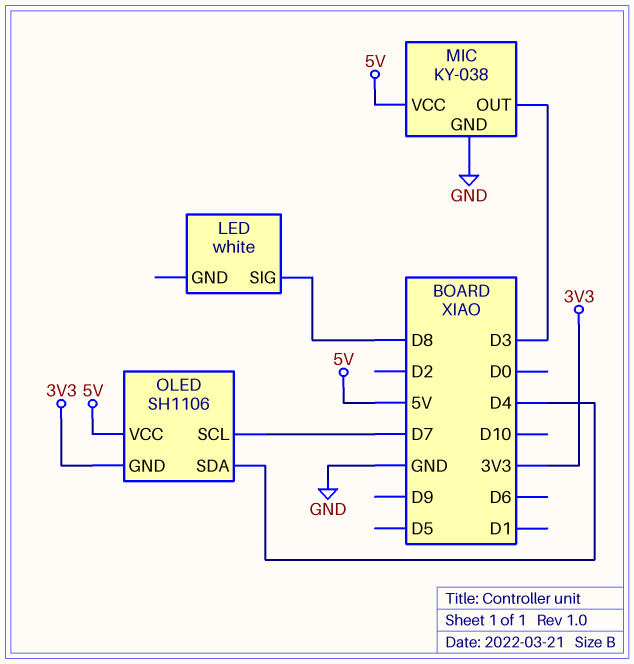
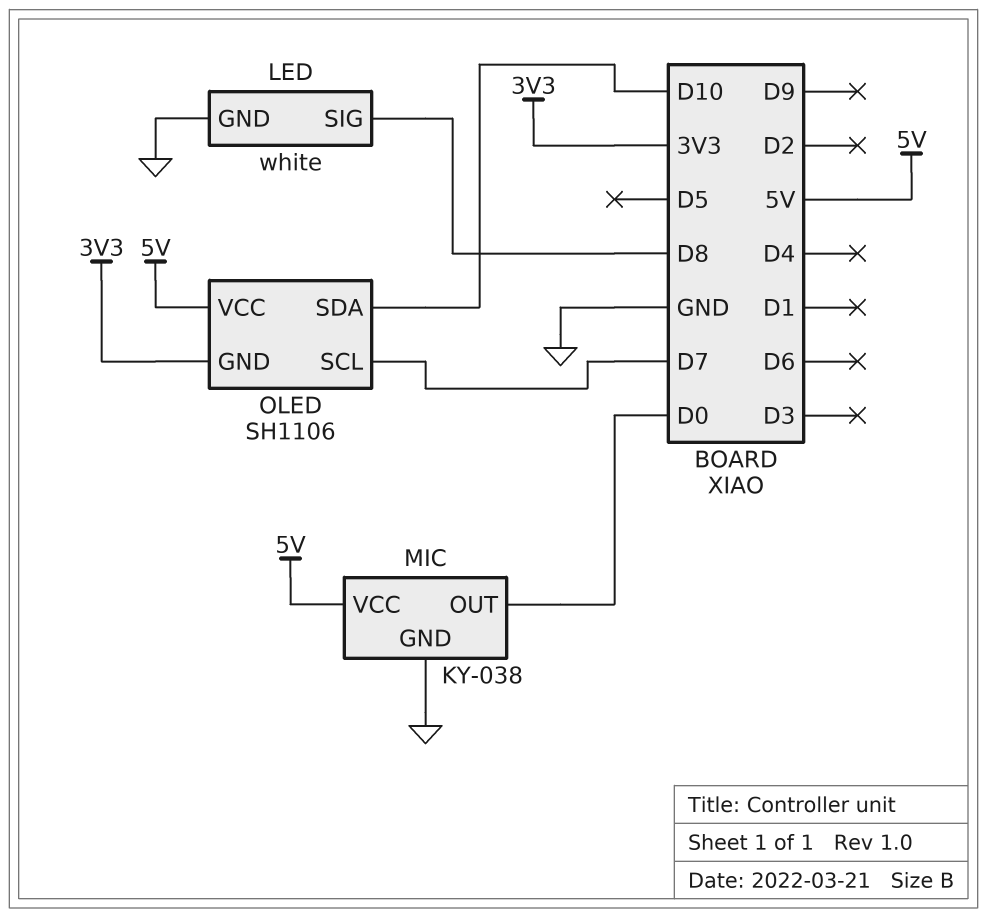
LED pin GND: none -> GND
MIC pin OUT: D3 -> D0
OLED pin SDA: D4 -> D10

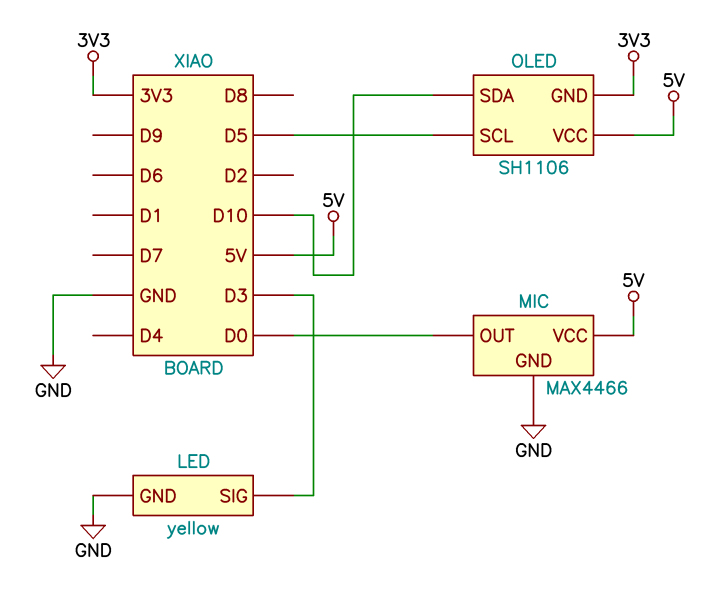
LED: white -> yellow
LED pin SIG: D8 -> D3
MIC: KY-038 -> MAX4466
OLED pin SCL: D7 -> D5

